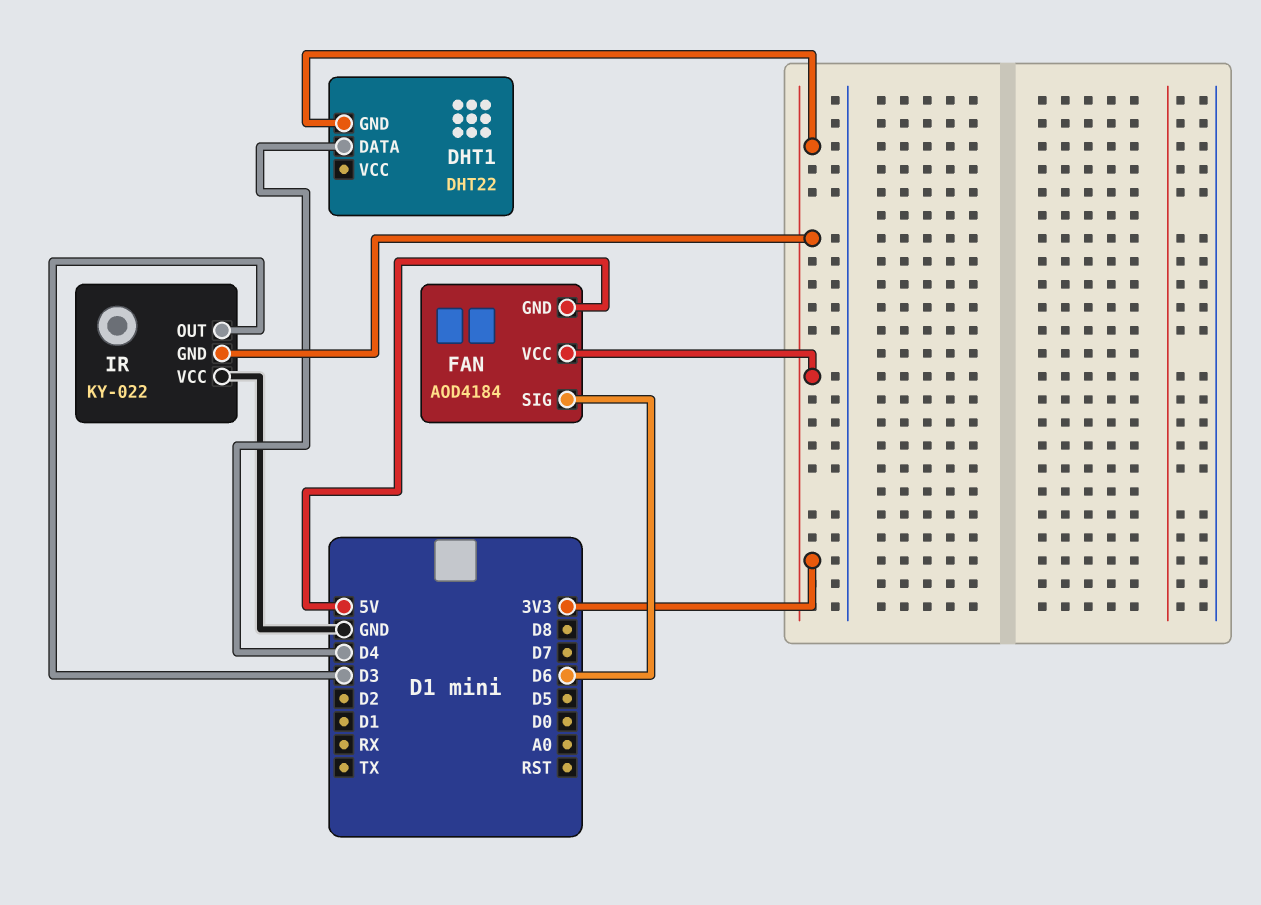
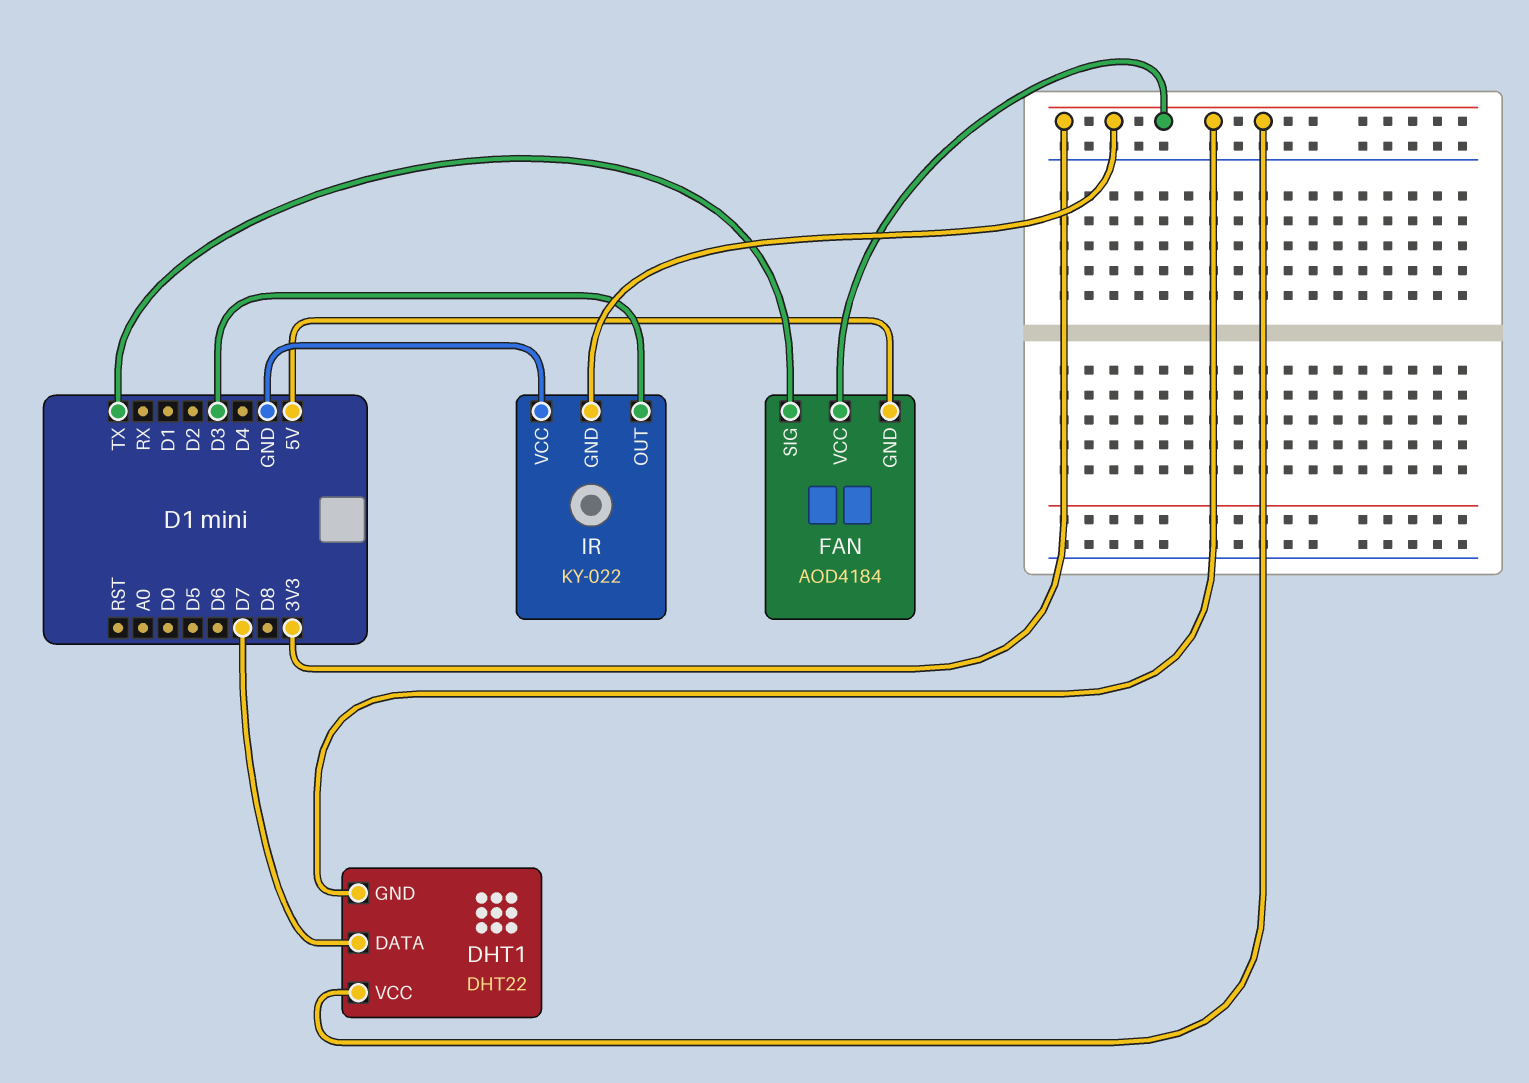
DHT1 pin DATA: D4 -> D7
DHT1 pin VCC: none -> 3V3
FAN pin SIG: D6 -> TX

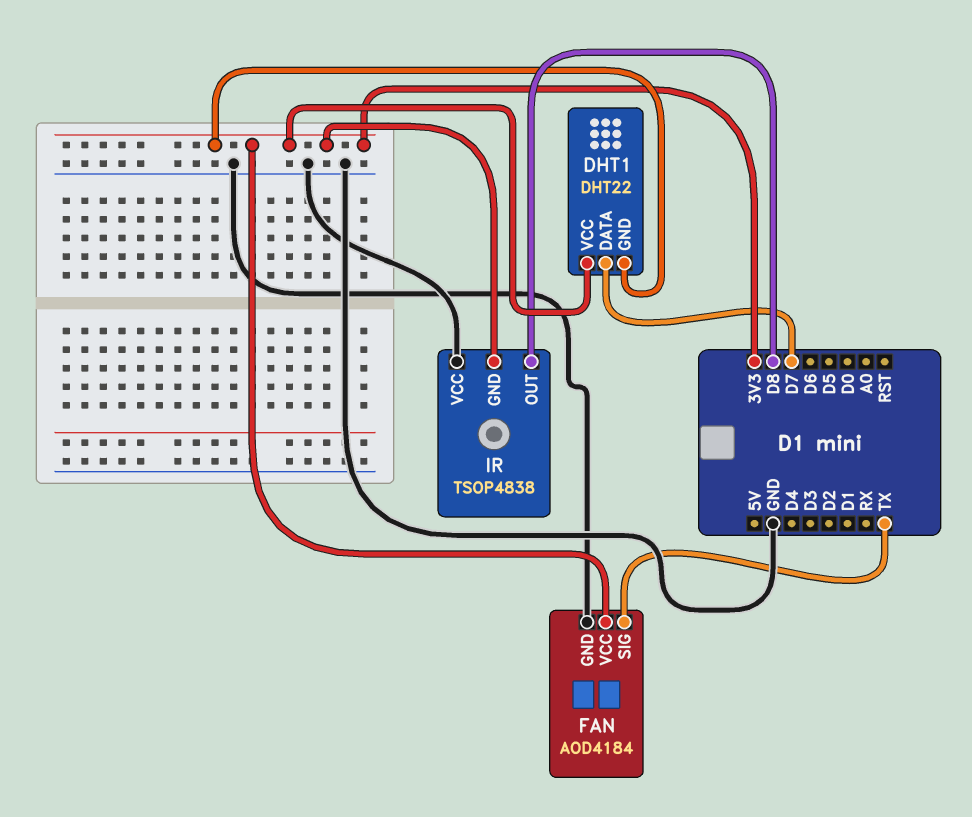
FAN pin GND: 5V -> GND
IR: KY-022 -> TSOP4838
IR pin OUT: D3 -> D8

